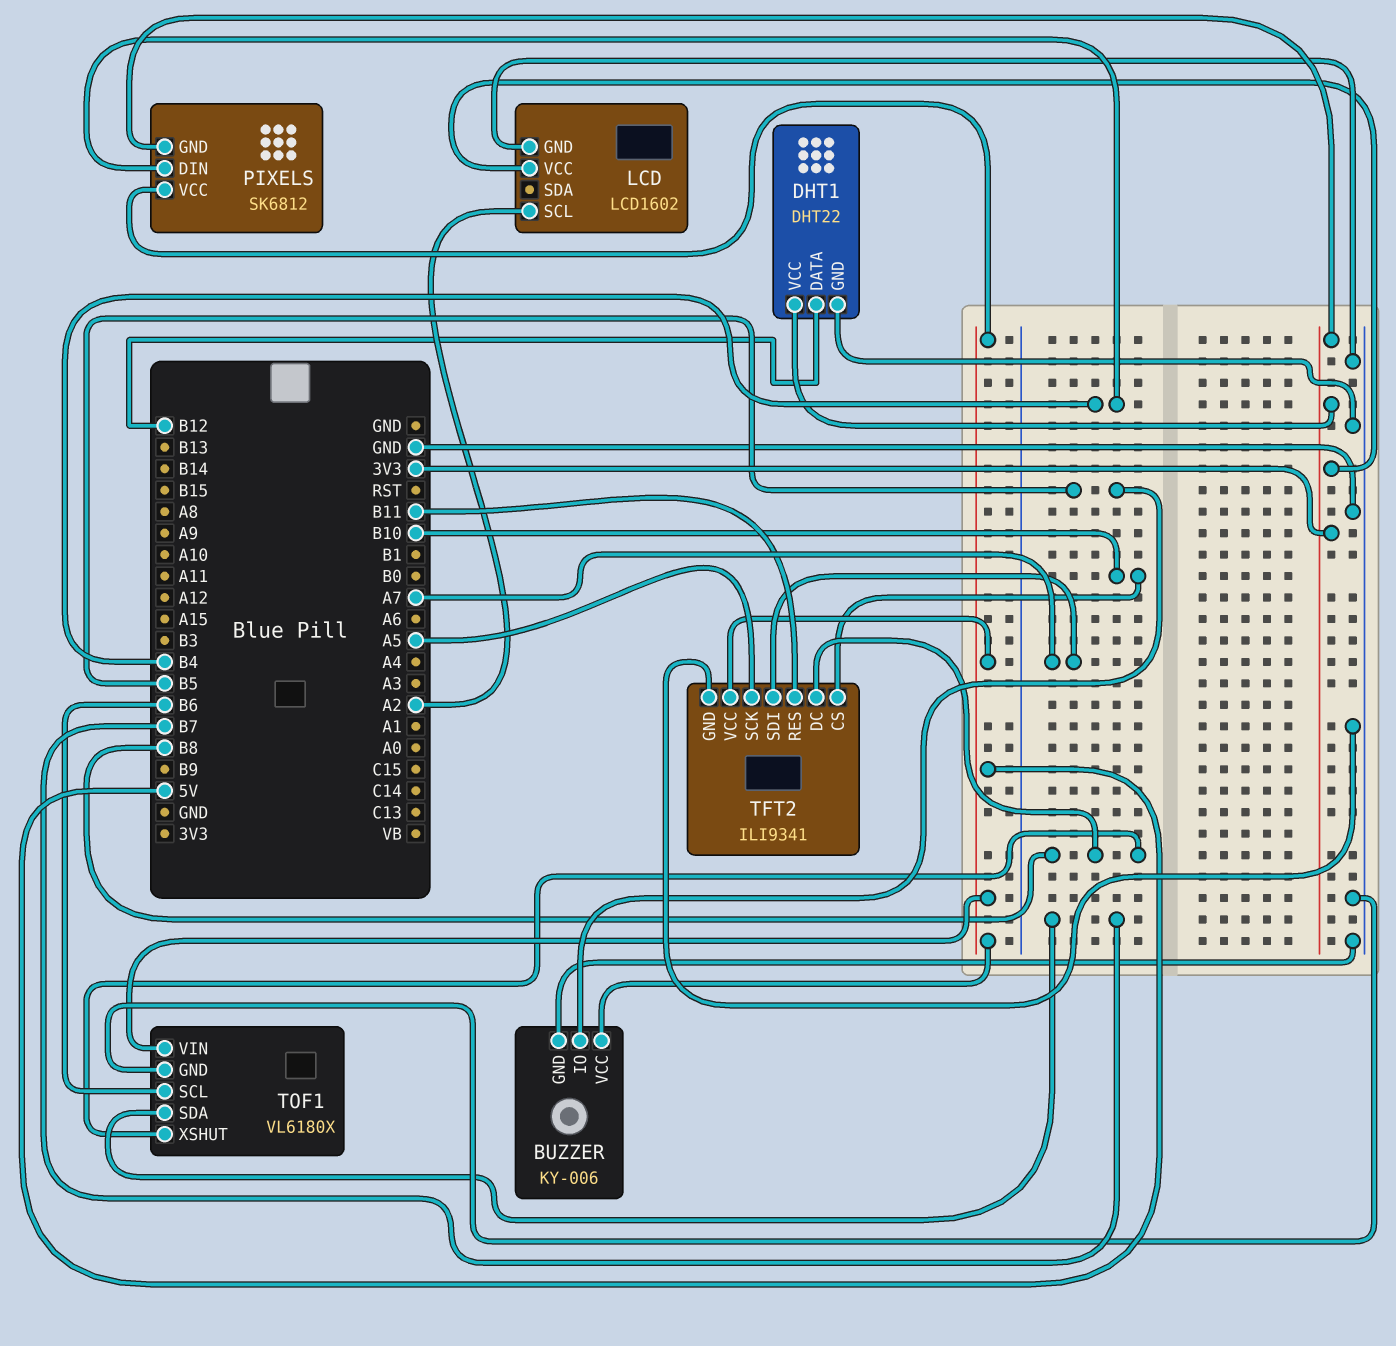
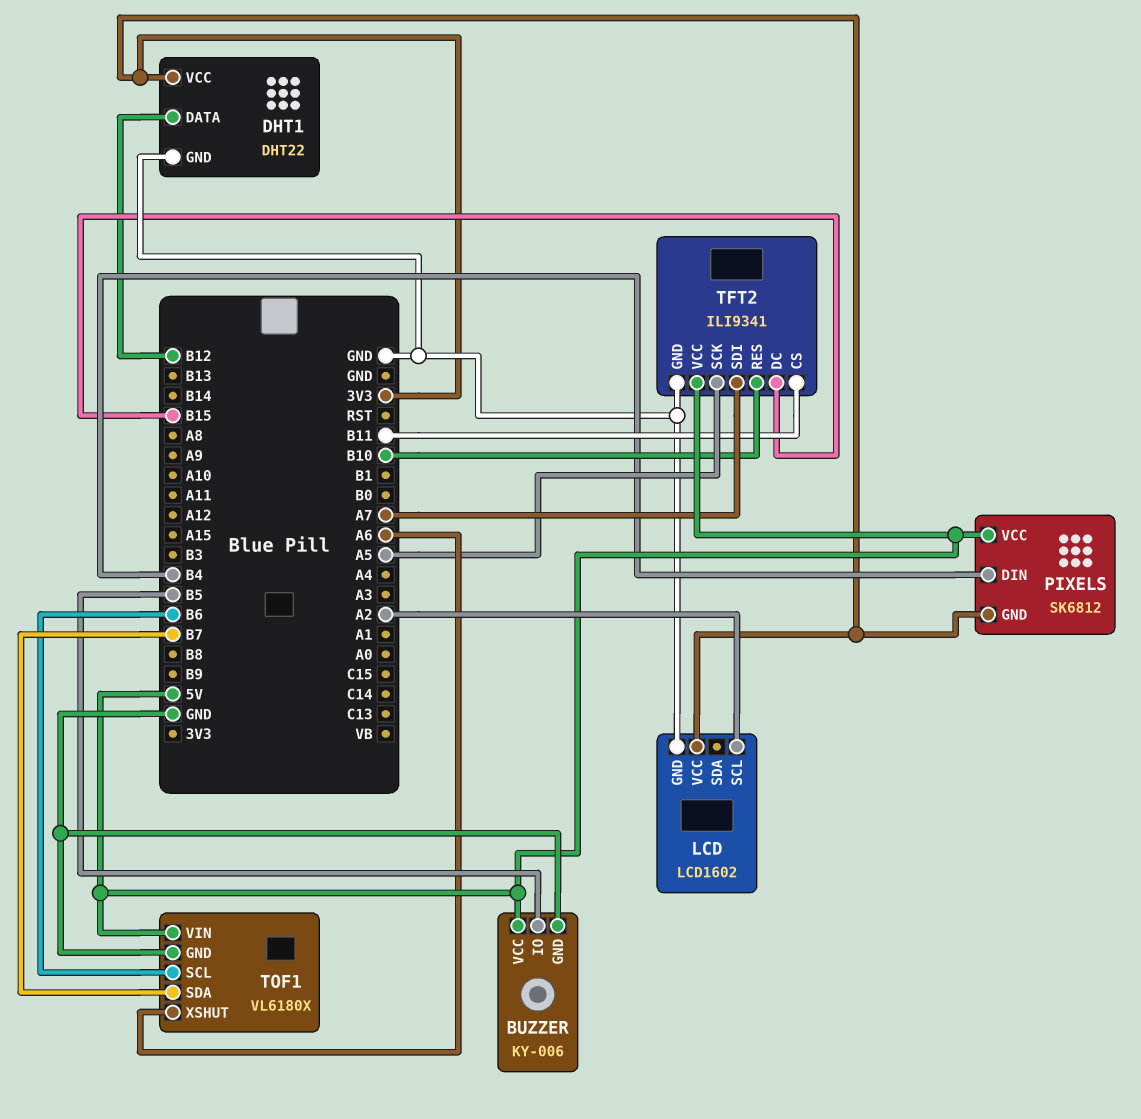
TFT2 pin CS: B10 -> B11
TFT2 pin DC: B8 -> B15
TFT2 pin RES: B11 -> B10
TOF1 pin XSHUT: B8 -> A6

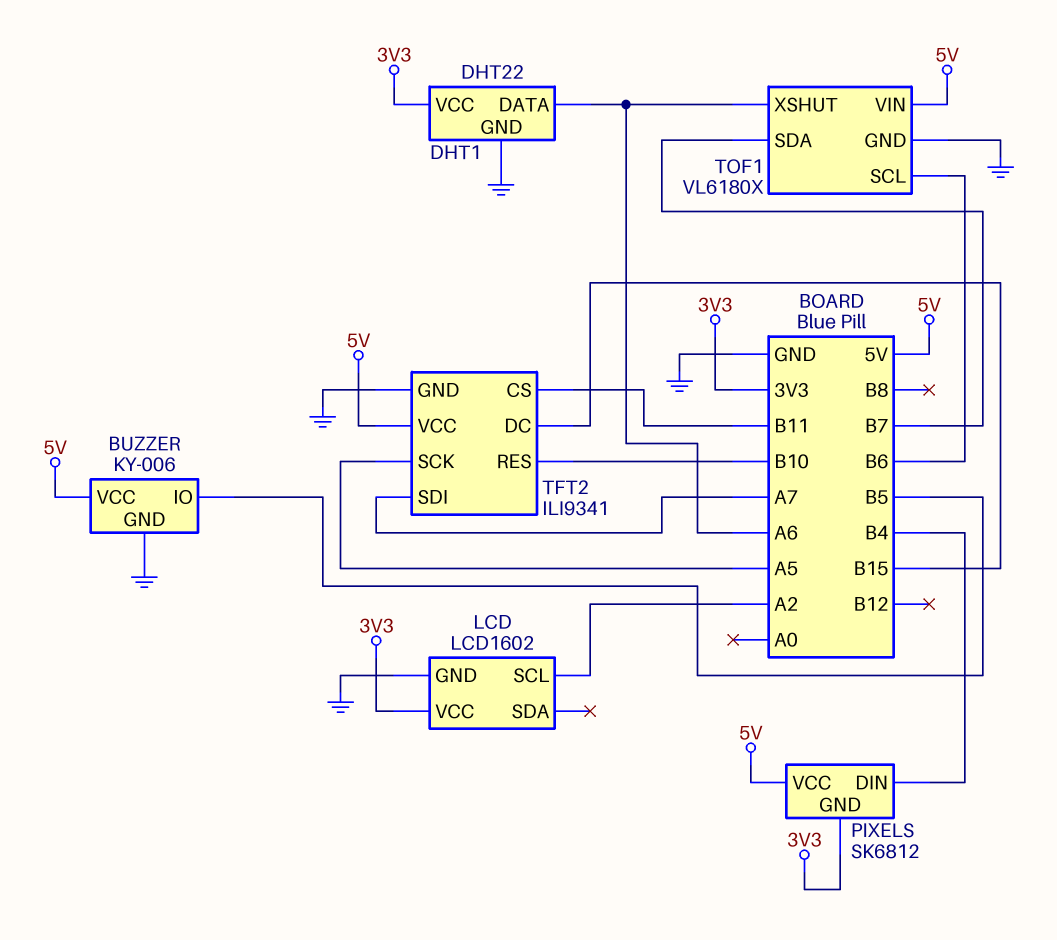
DHT1 pin DATA: B12 -> A6

